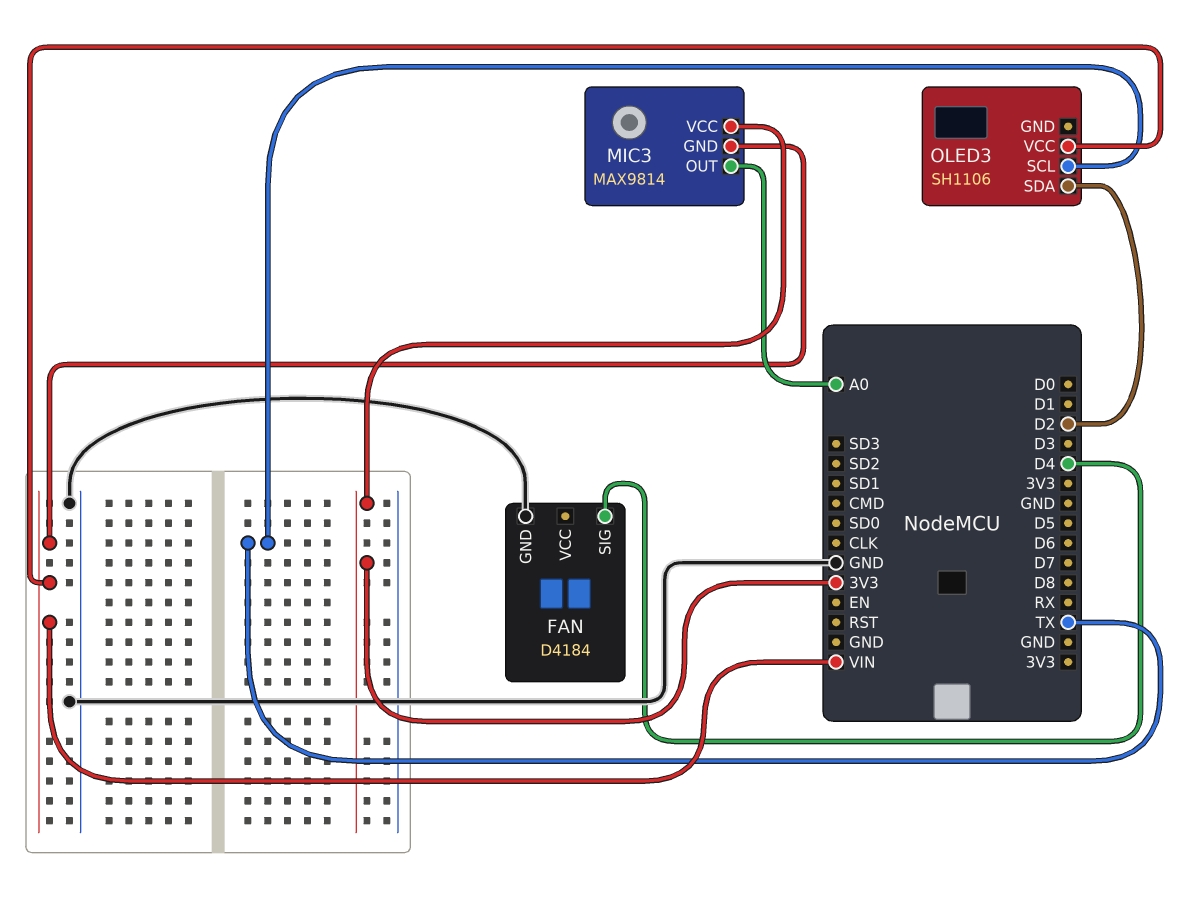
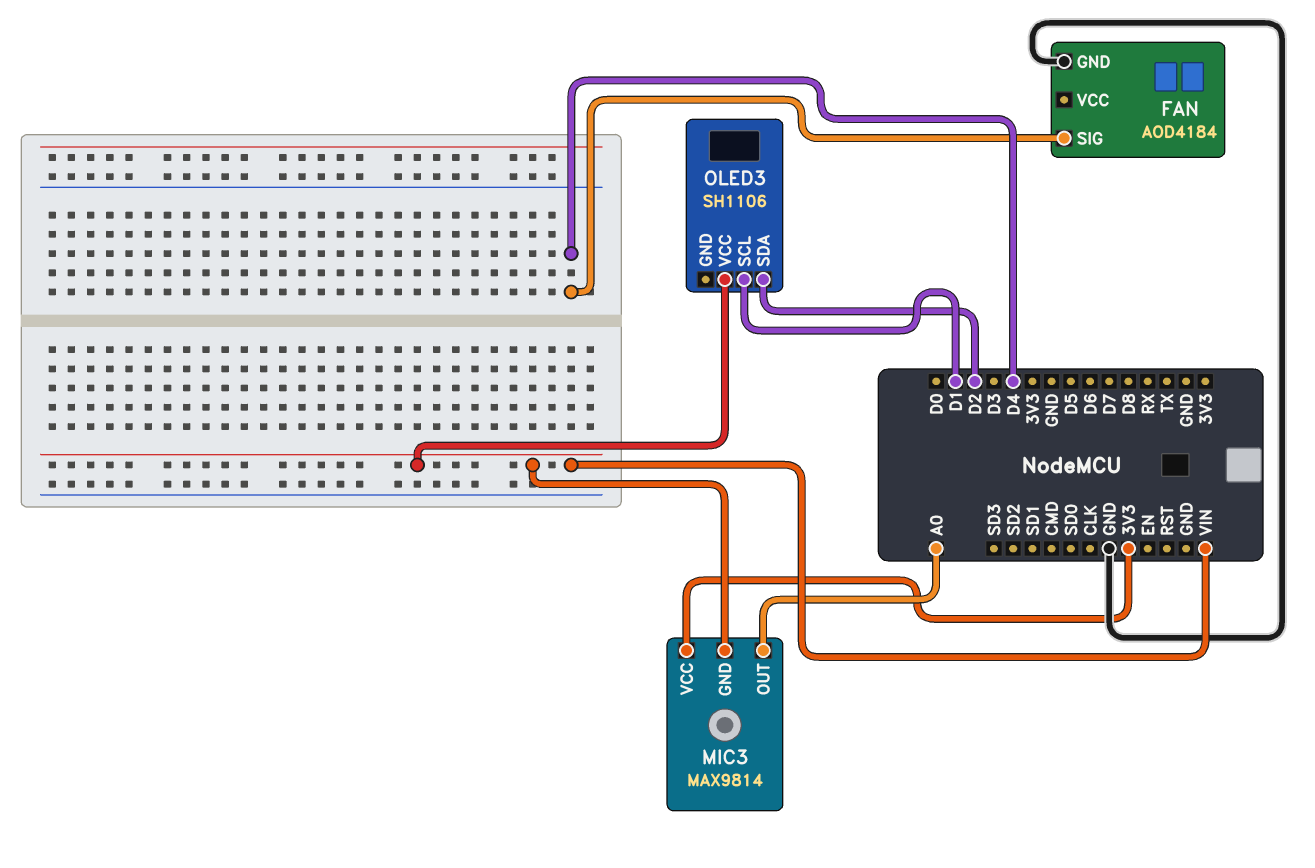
FAN: D4184 -> AOD4184
OLED3 pin SCL: TX -> D1

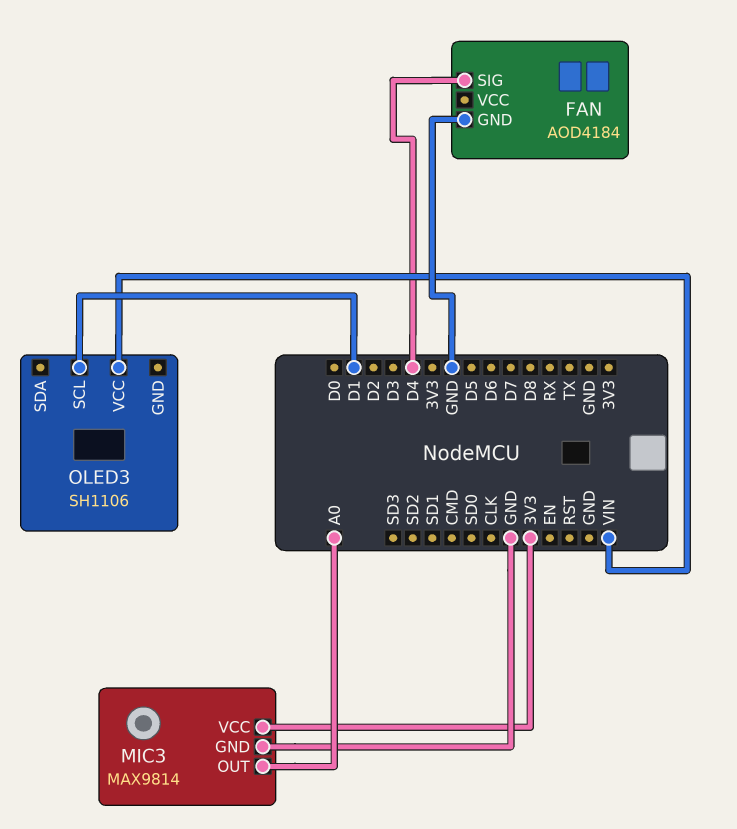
MIC3 pin GND: VIN -> GND
OLED3 pin SDA: D2 -> none

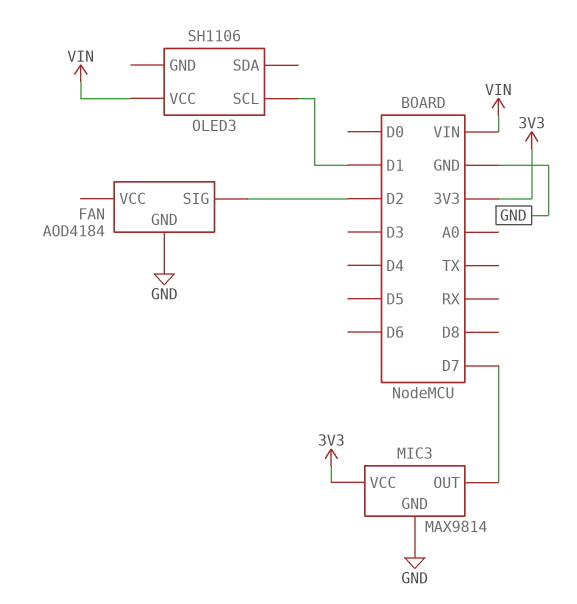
FAN pin SIG: D4 -> D2
MIC3 pin OUT: A0 -> D7

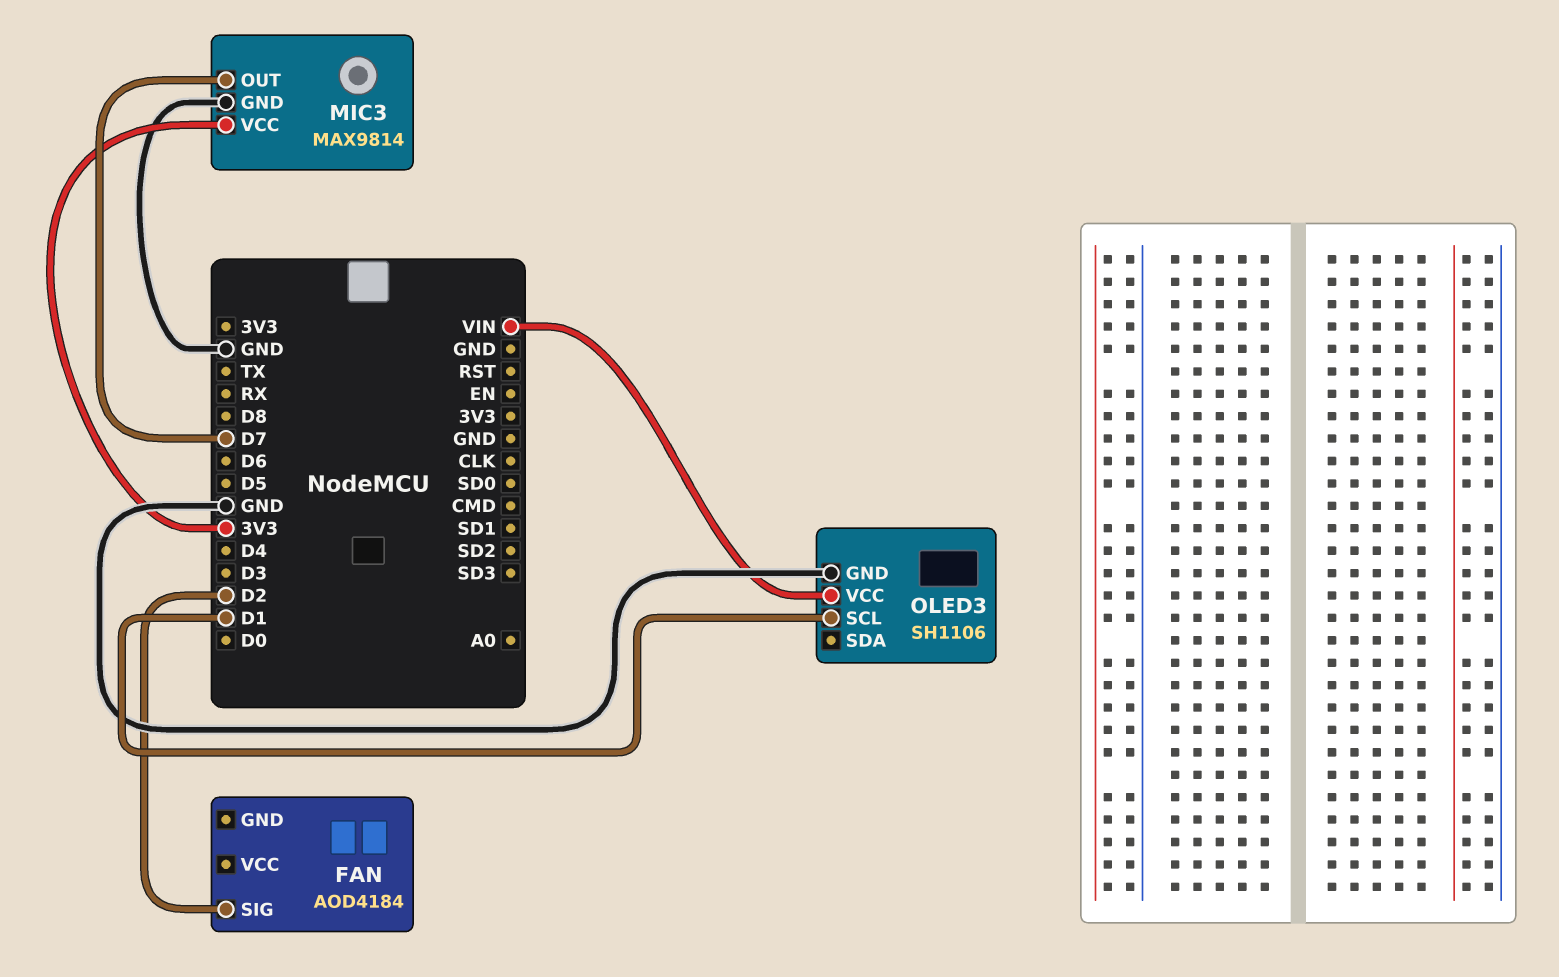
FAN pin GND: GND -> none
OLED3 pin GND: none -> GND

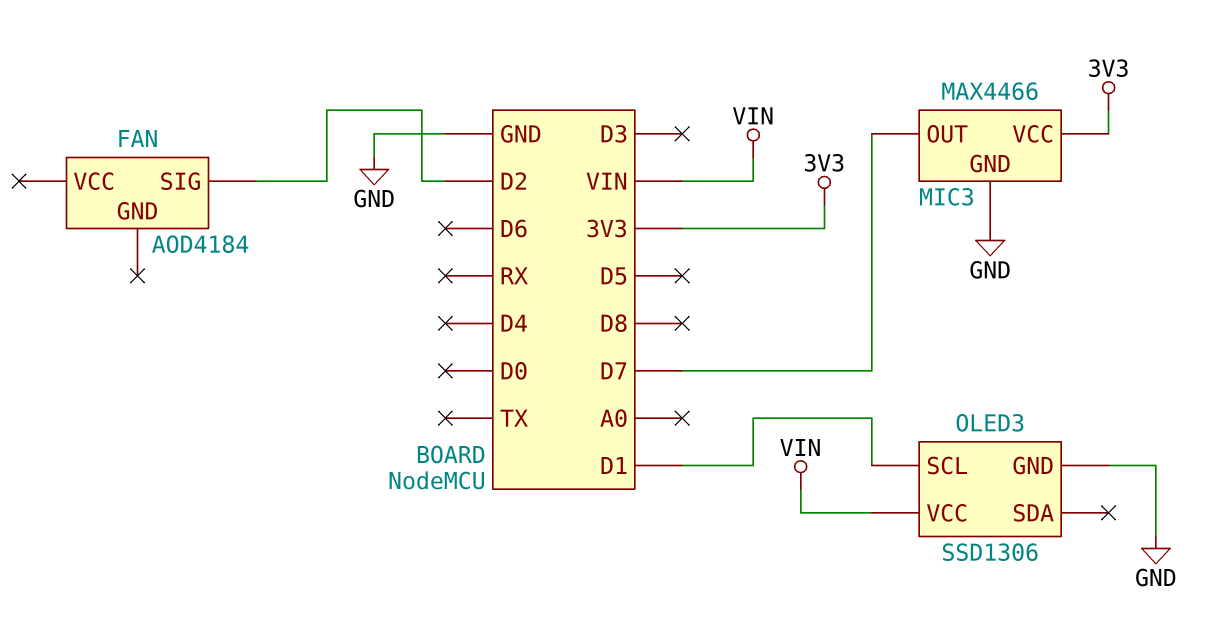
MIC3: MAX9814 -> MAX4466
OLED3: SH1106 -> SSD1306

